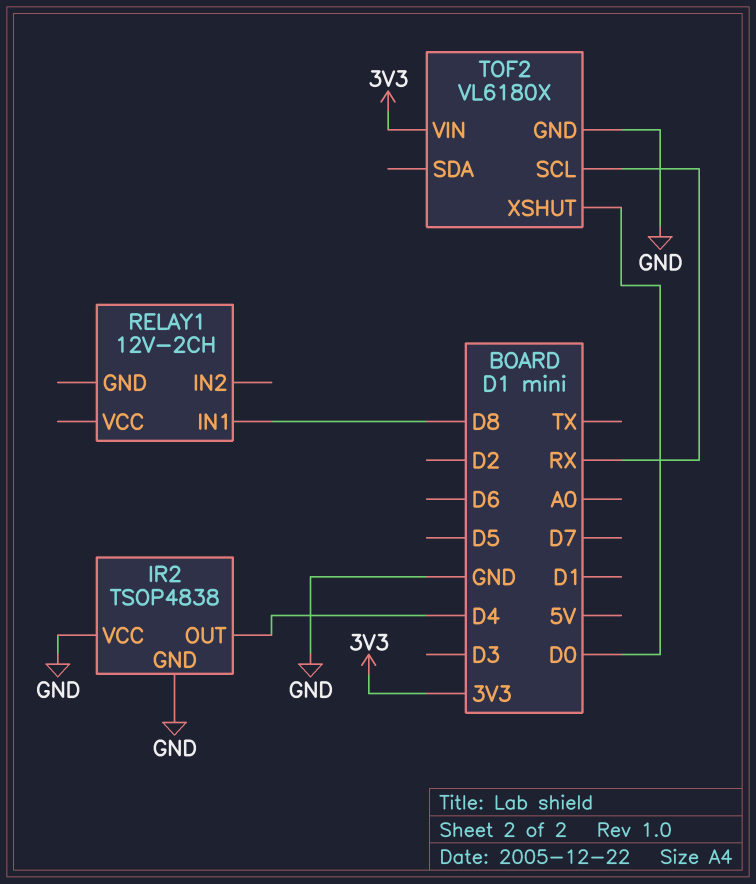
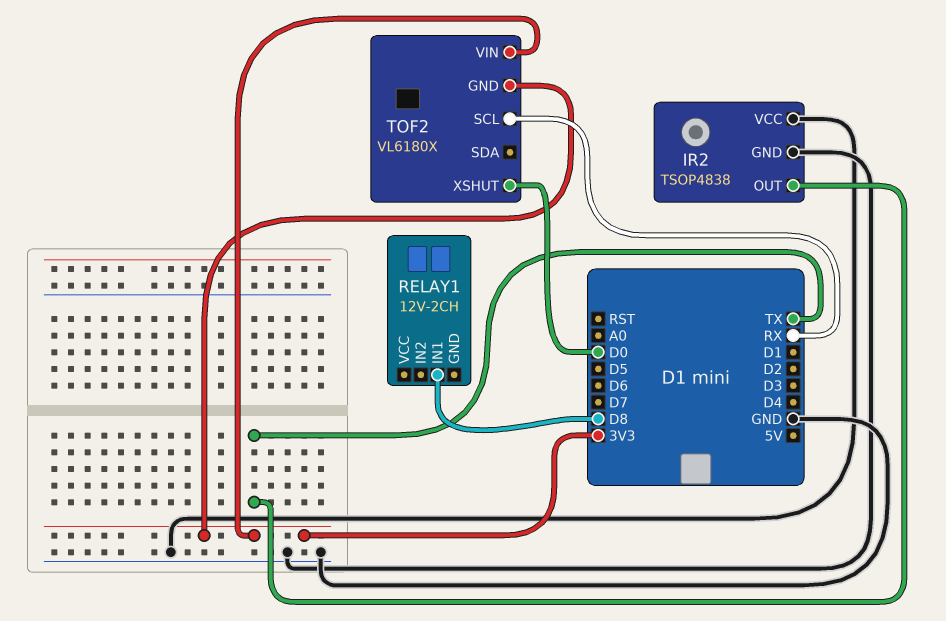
IR2 pin OUT: D4 -> TX
TOF2 pin GND: GND -> 3V3

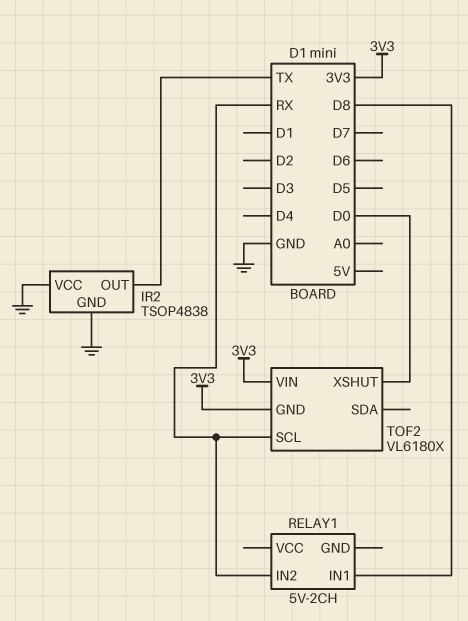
RELAY1: 12V-2CH -> 5V-2CH
RELAY1 pin IN2: none -> RX

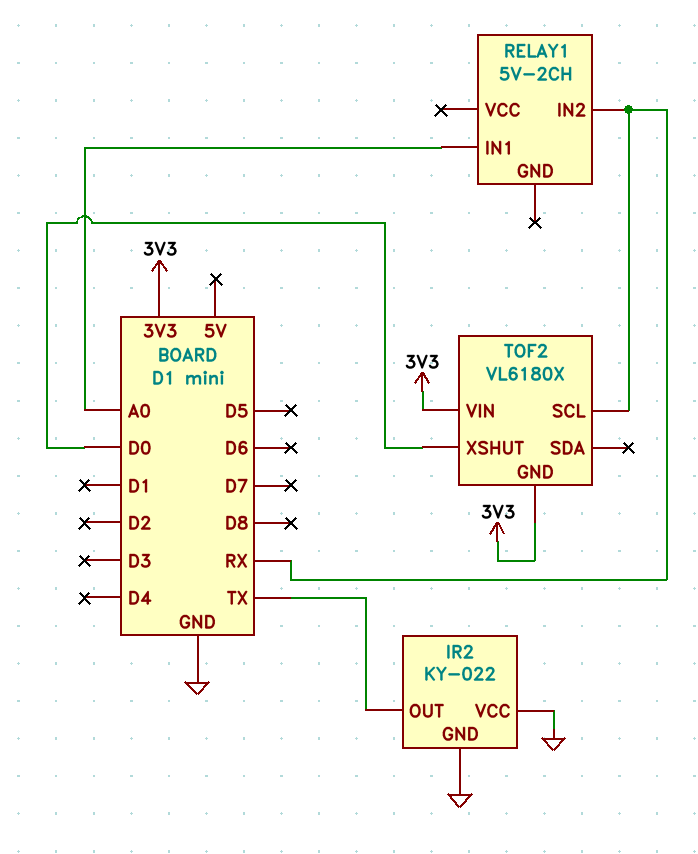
IR2: TSOP4838 -> KY-022
RELAY1 pin IN1: D8 -> A0

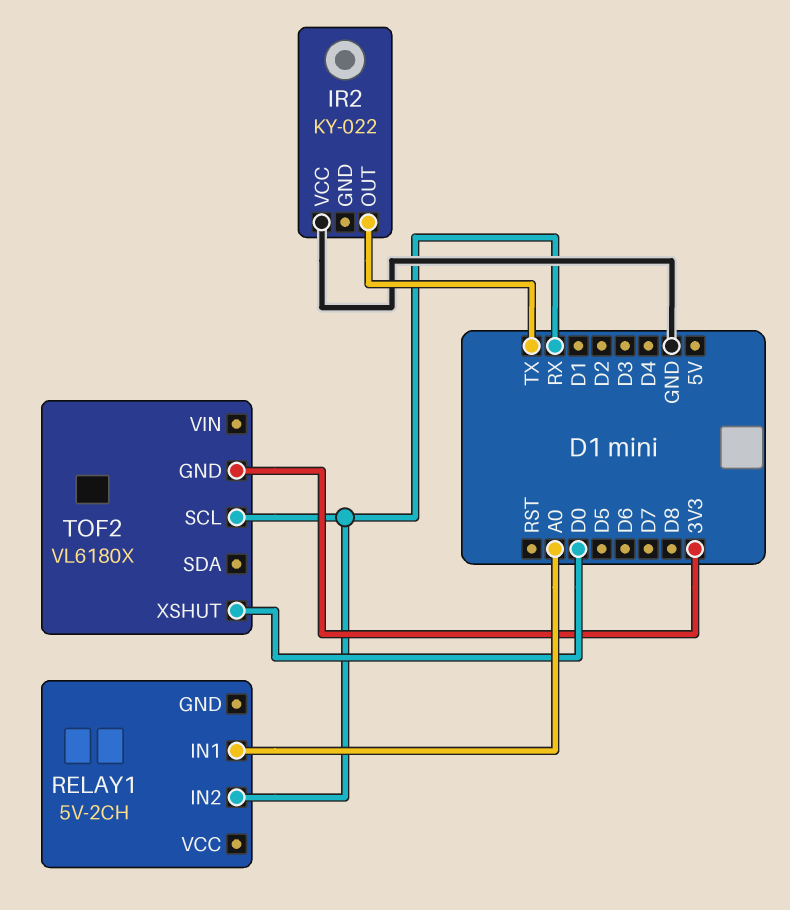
IR2 pin GND: GND -> none
TOF2 pin VIN: 3V3 -> none

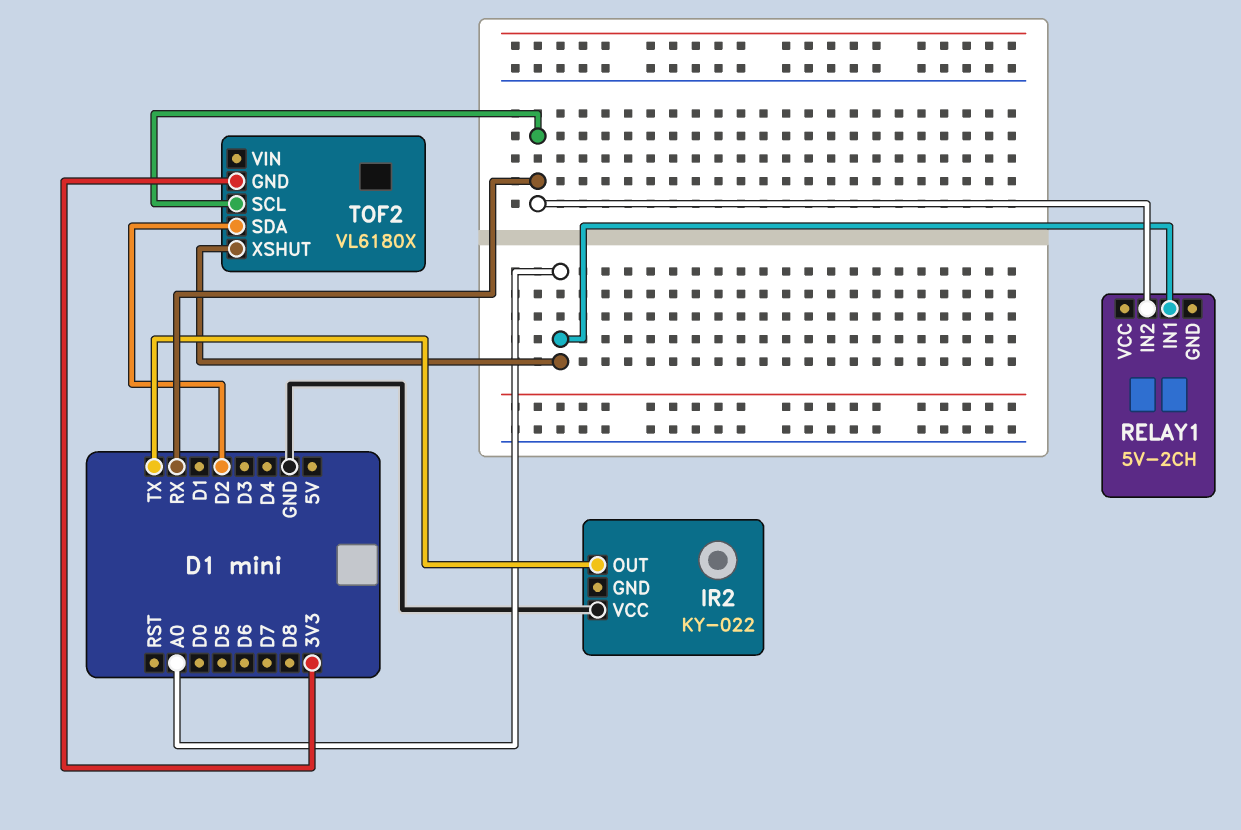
TOF2 pin SDA: none -> D2
TOF2 pin XSHUT: D0 -> A0

